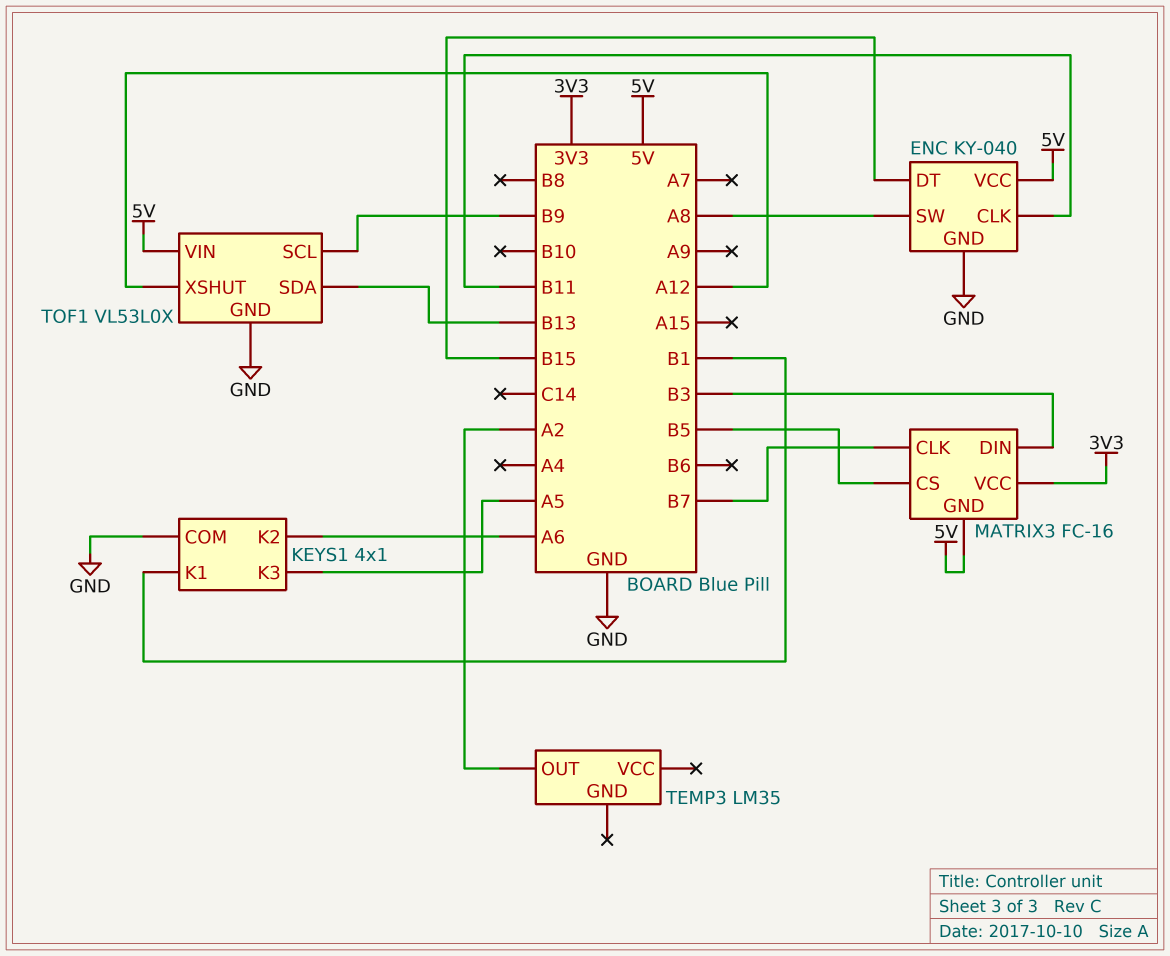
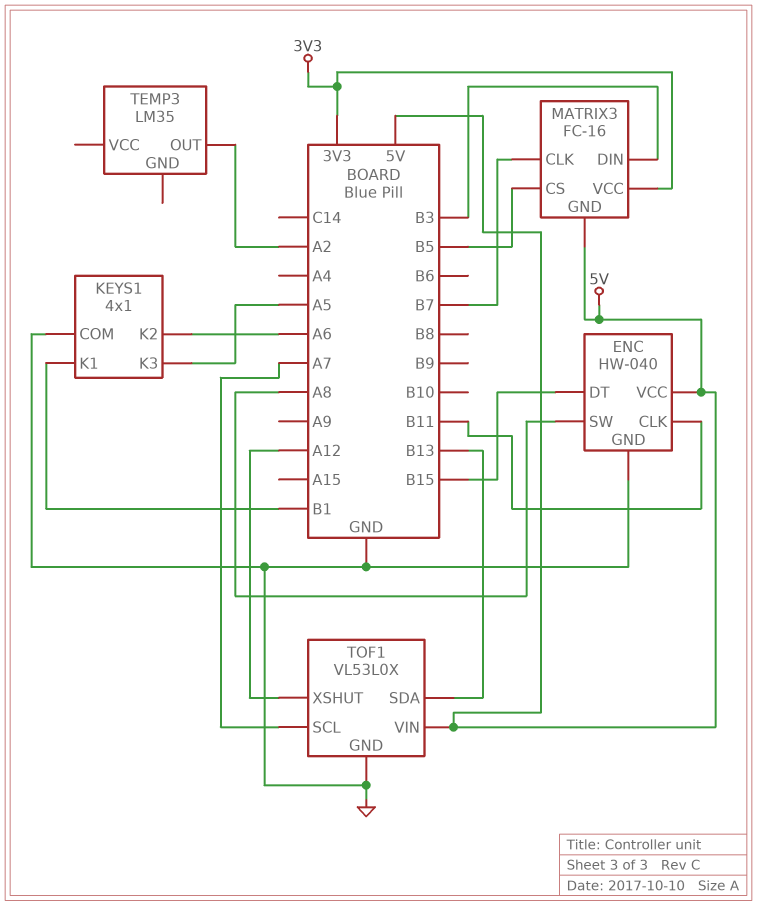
ENC: KY-040 -> HW-040
TOF1 pin SCL: B9 -> A7

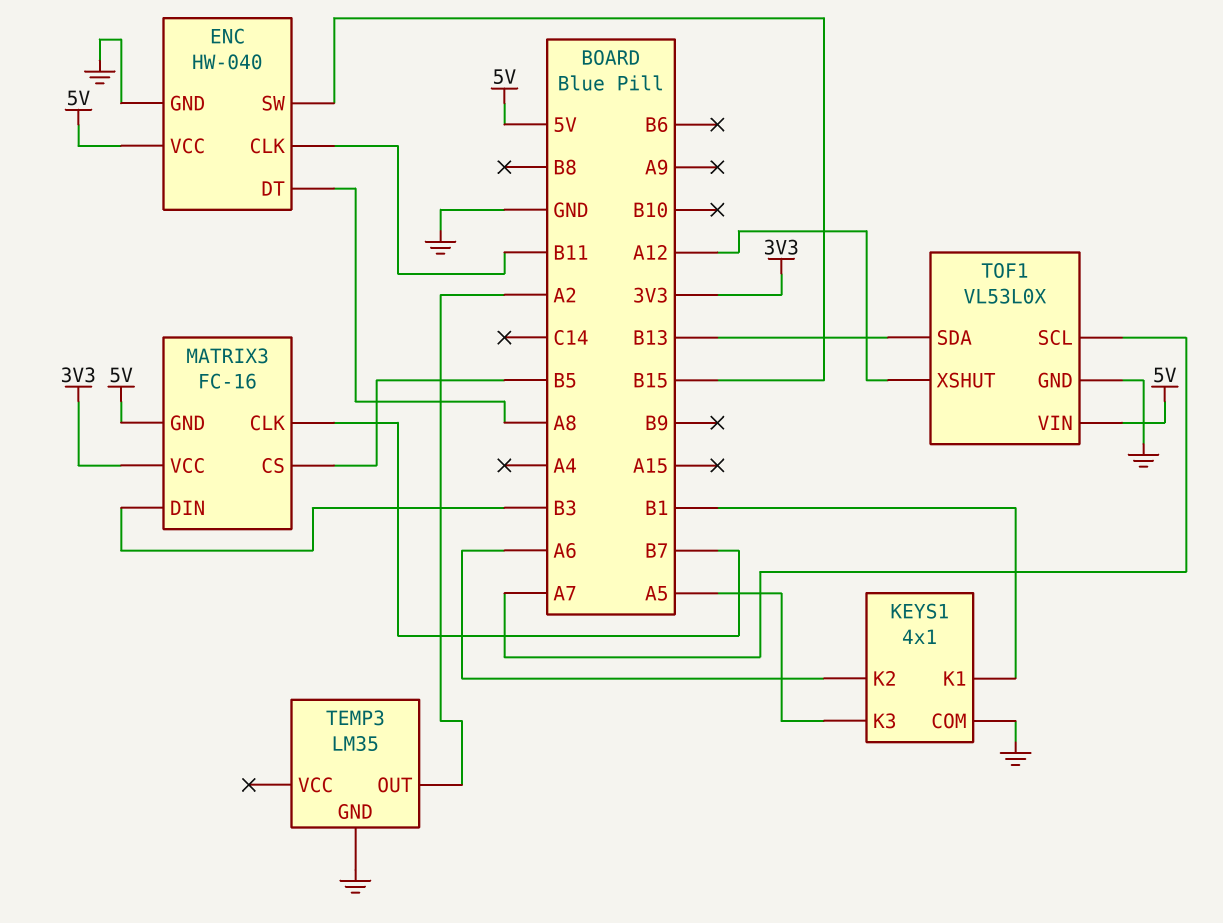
ENC pin DT: B15 -> A8
ENC pin SW: A8 -> B15
TEMP3 pin GND: none -> GND

